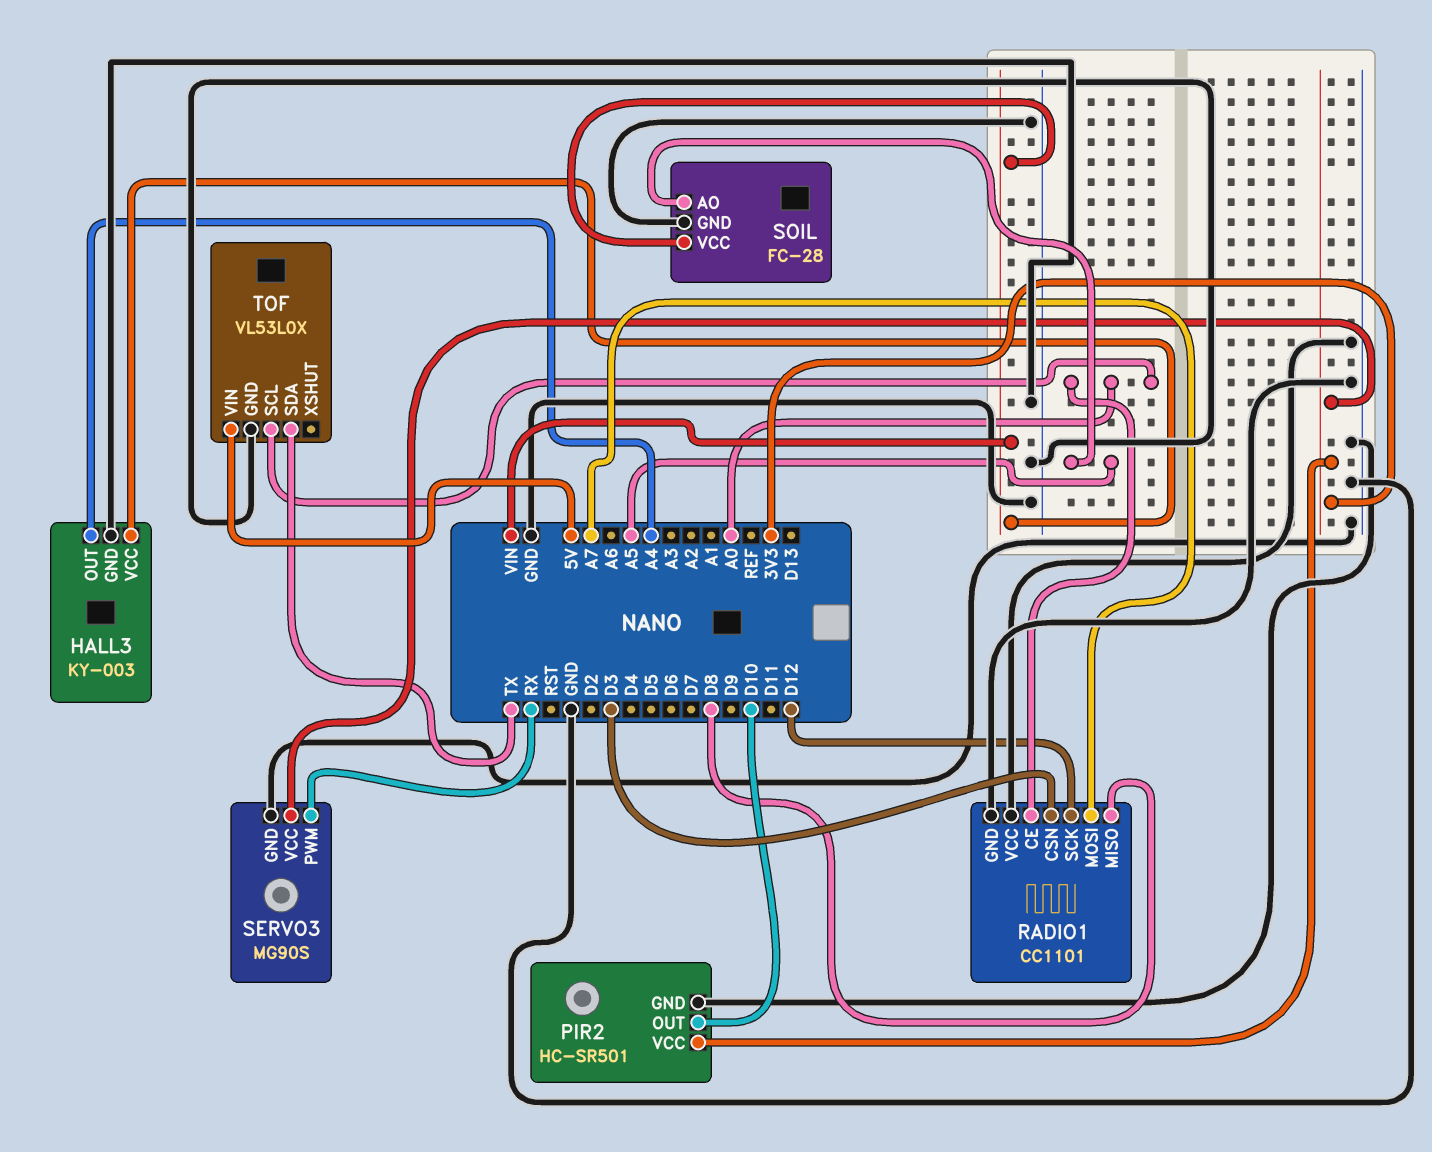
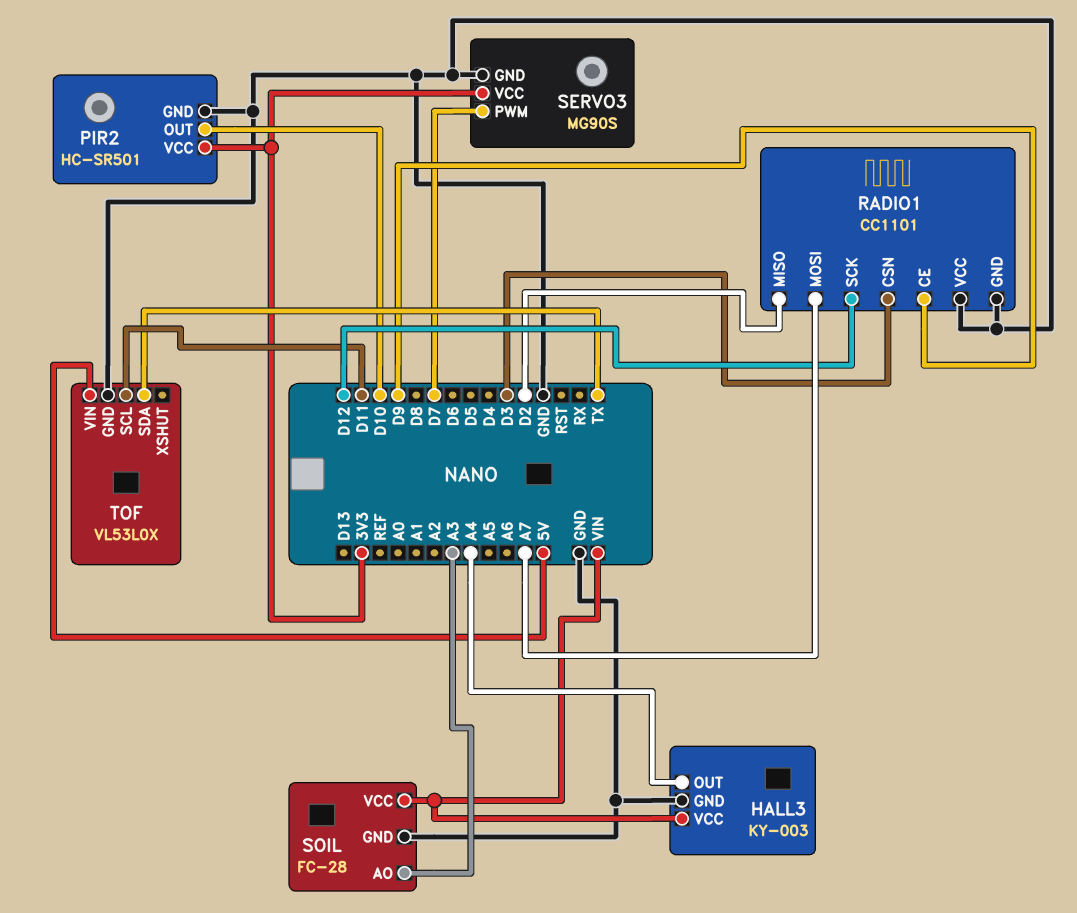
RADIO1 pin CE: A0 -> D9
RADIO1 pin MISO: D8 -> D2
SERVO3 pin PWM: RX -> D7
SOIL pin AO: A5 -> A3
TOF pin SCL: A0 -> D11

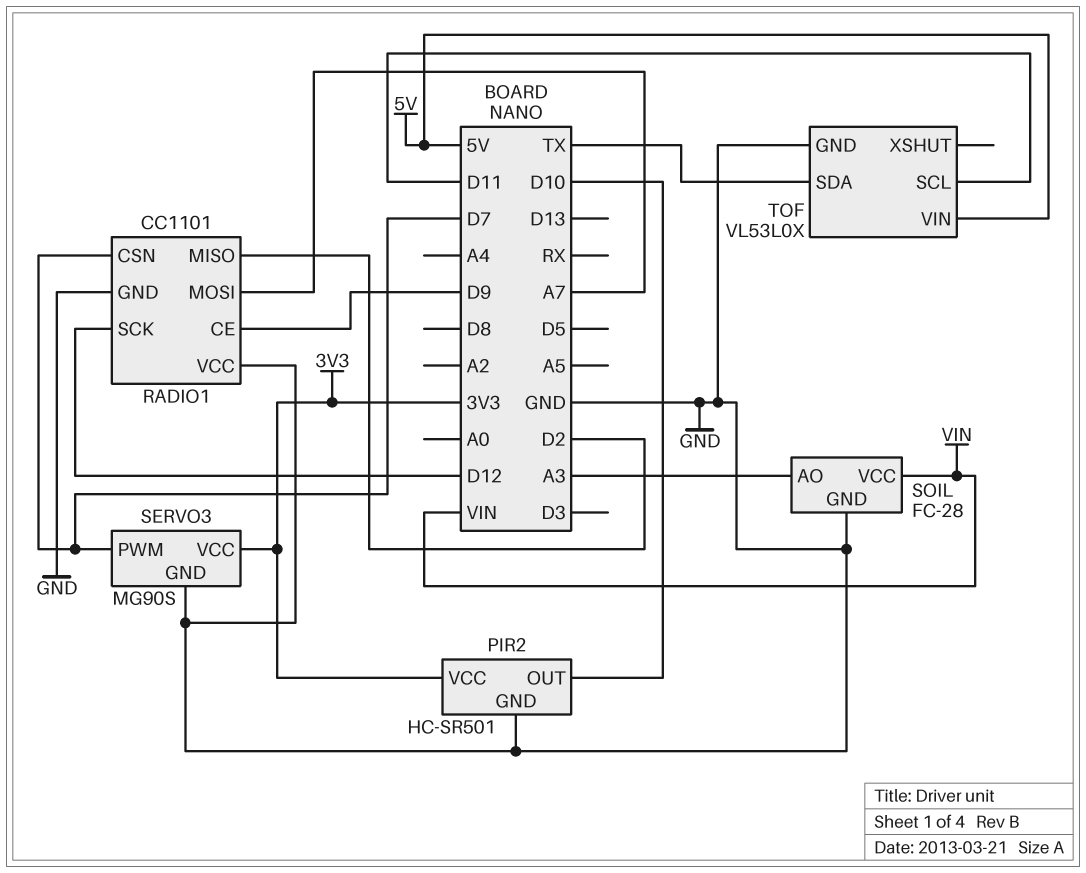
HALL3: KY-003 -> none
HALL3 pin GND: GND -> none
HALL3 pin OUT: A4 -> none
HALL3 pin VCC: VIN -> none
RADIO1 pin CSN: D3 -> D7

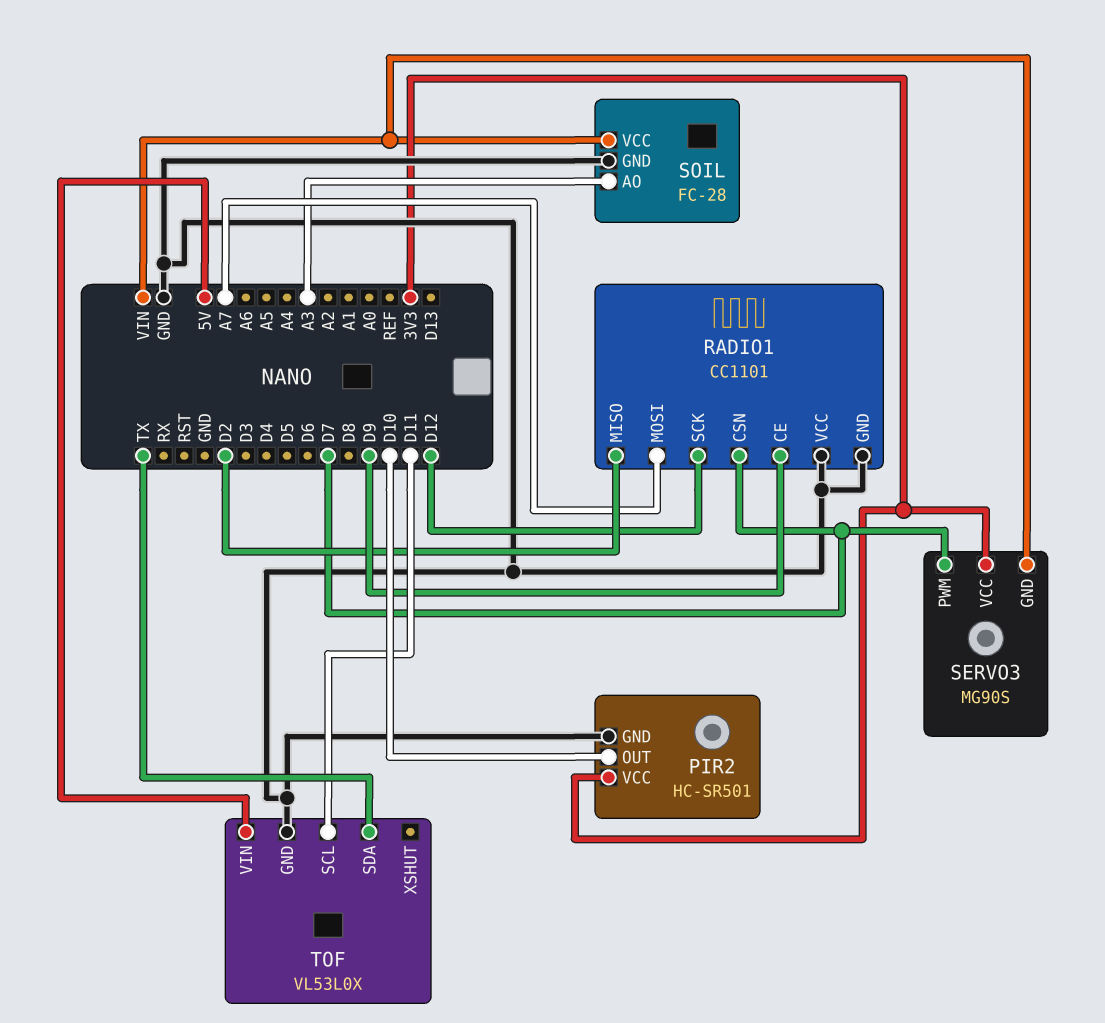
SERVO3 pin GND: GND -> VIN

